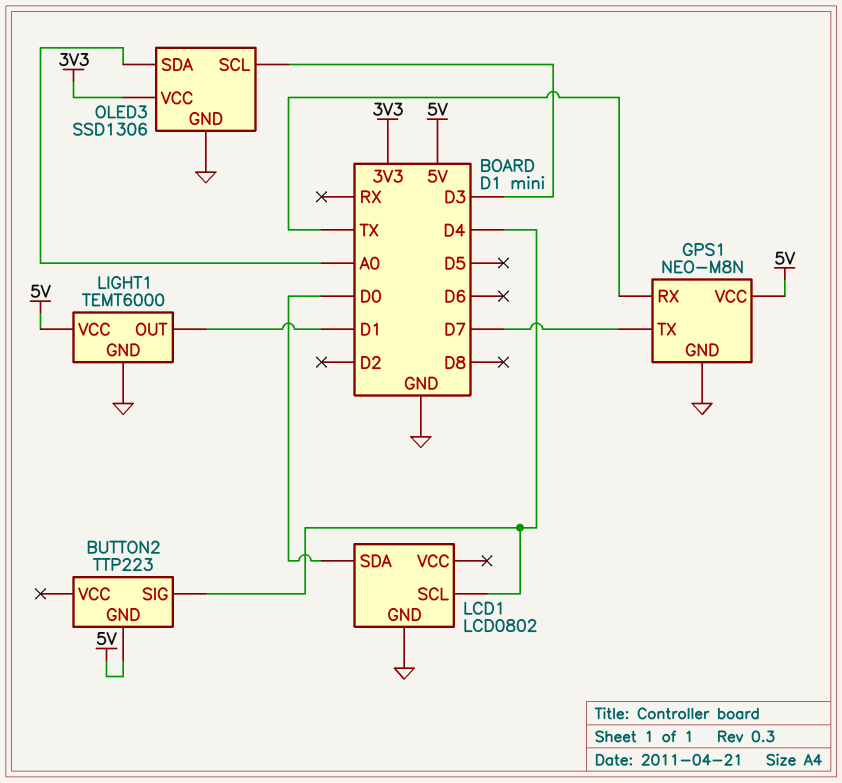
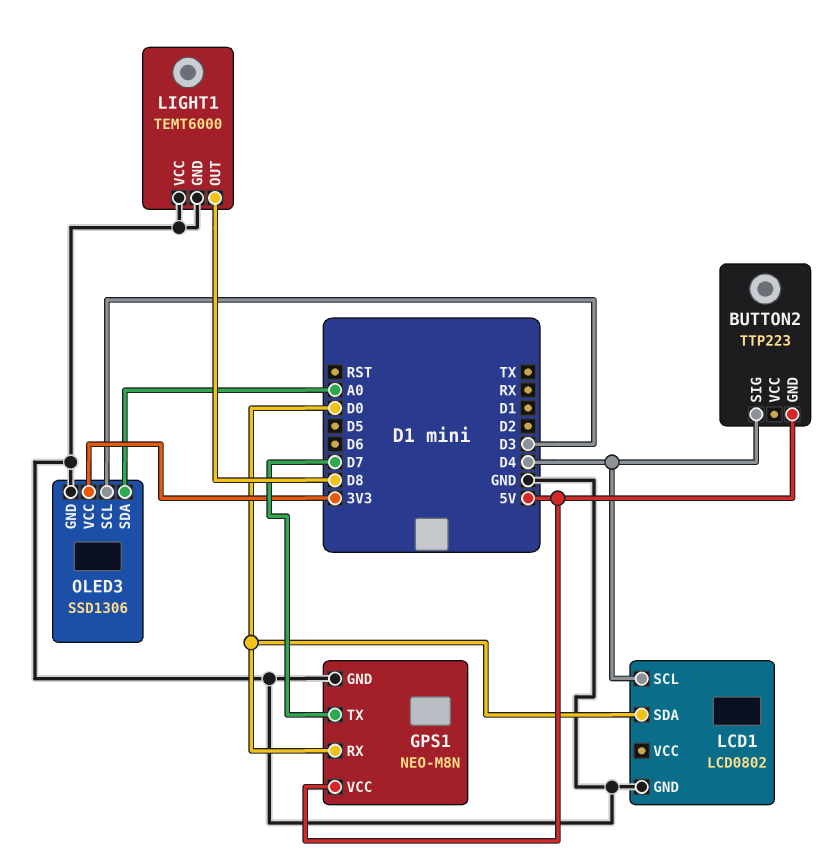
GPS1 pin RX: TX -> D0
LIGHT1 pin OUT: D1 -> D8
LIGHT1 pin VCC: 5V -> GND

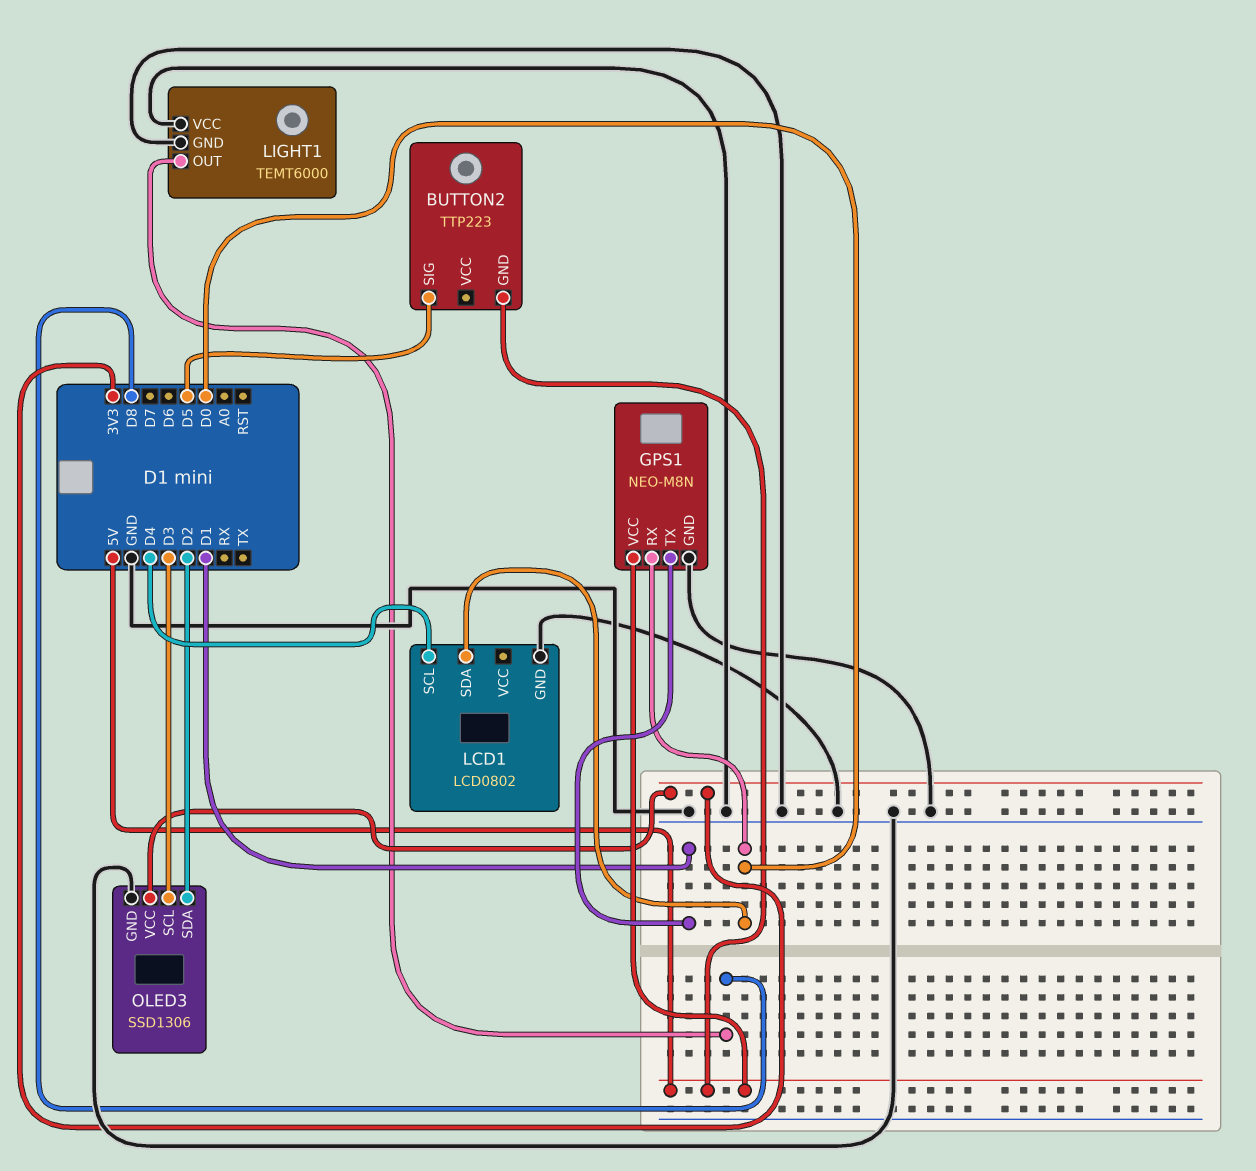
BUTTON2 pin SIG: D4 -> D5
GPS1 pin TX: D7 -> D1
OLED3 pin SDA: A0 -> D2

